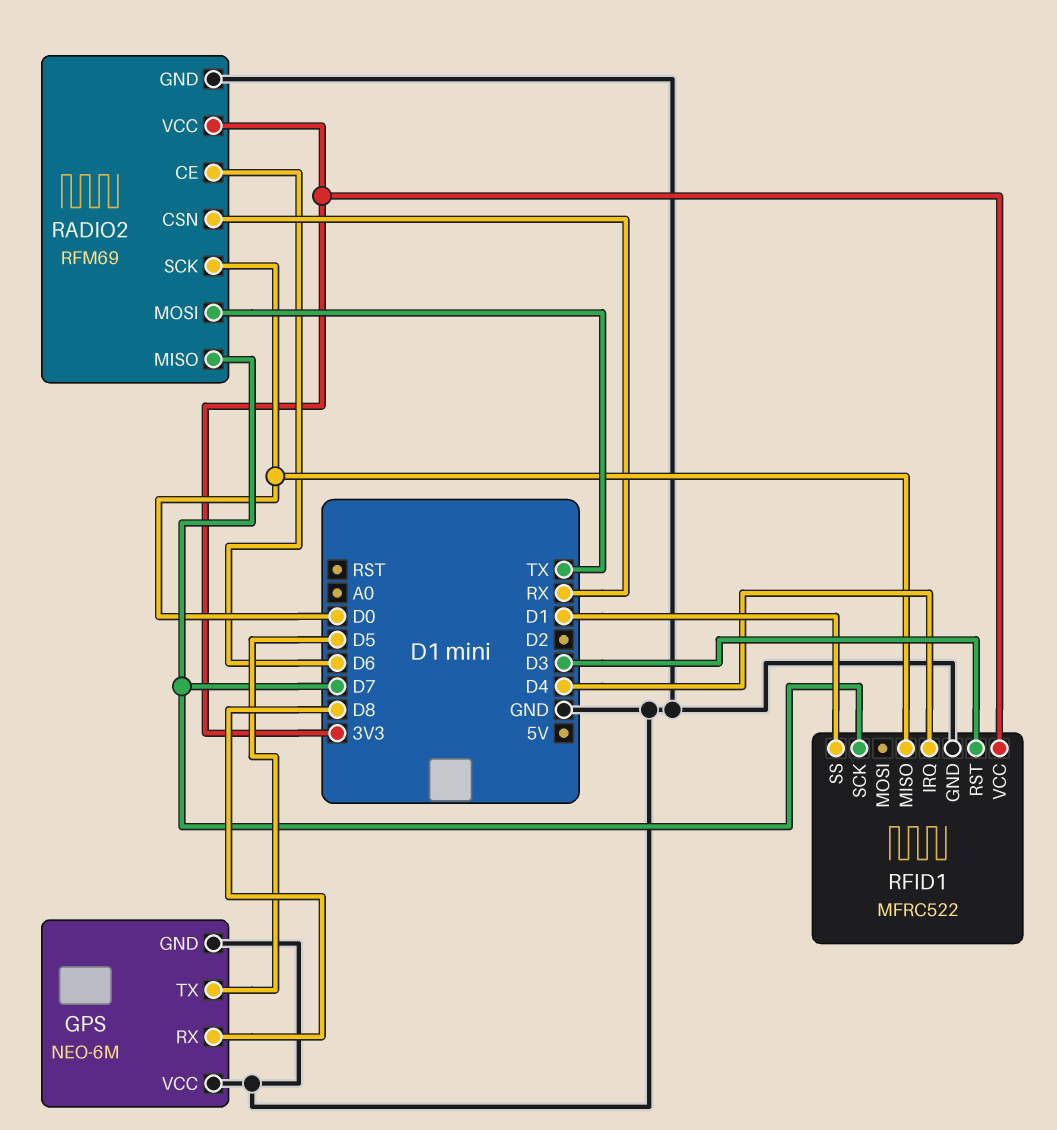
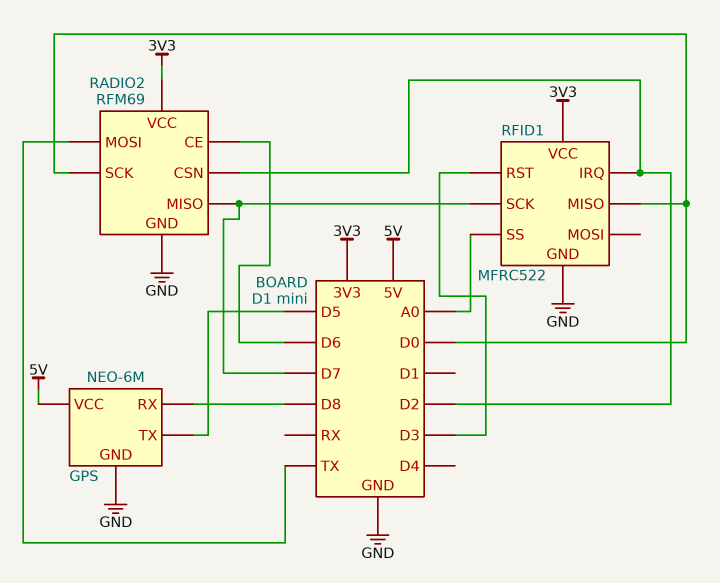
GPS pin VCC: GND -> 5V
RADIO2 pin CSN: RX -> D2
RFID1 pin IRQ: D4 -> D2
RFID1 pin SS: D1 -> A0

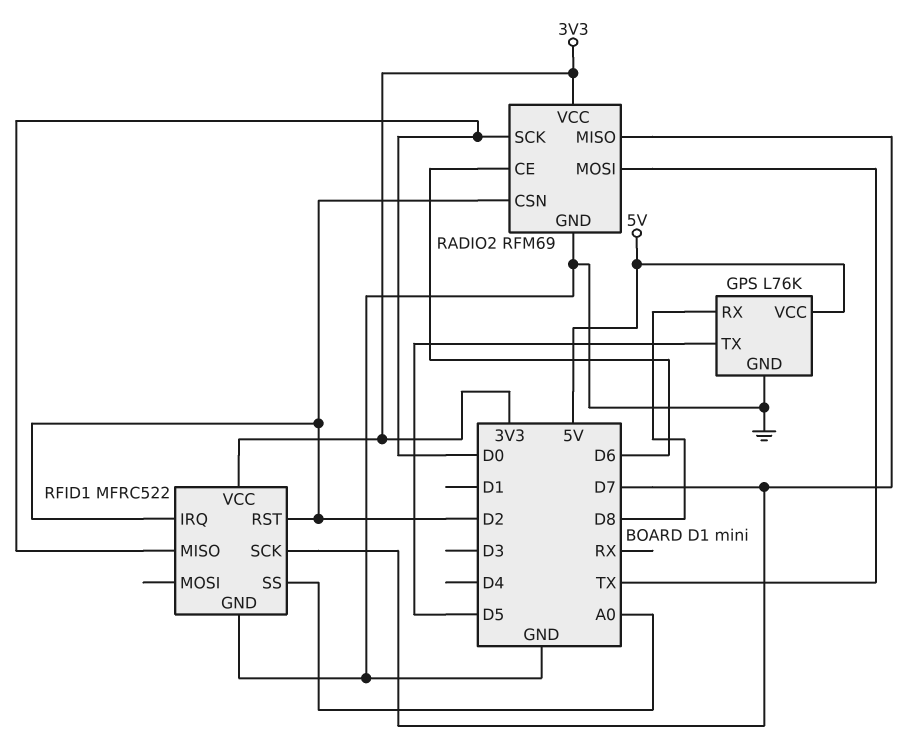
GPS: NEO-6M -> L76K
RFID1 pin RST: D3 -> D2

